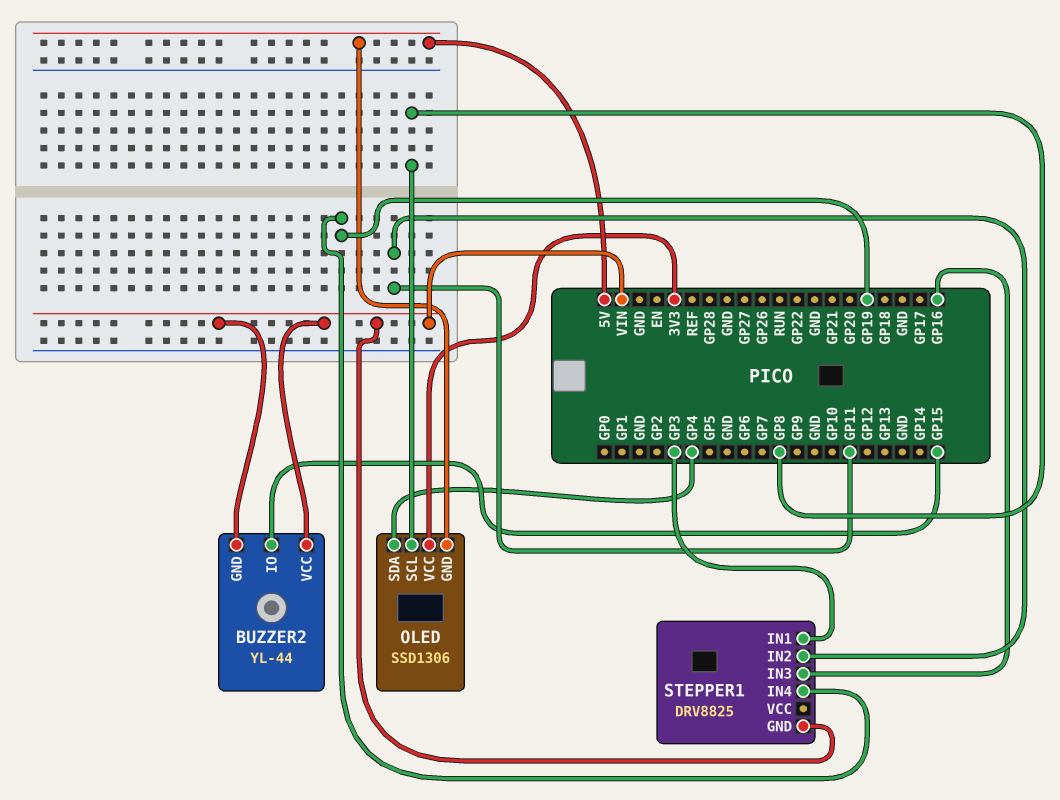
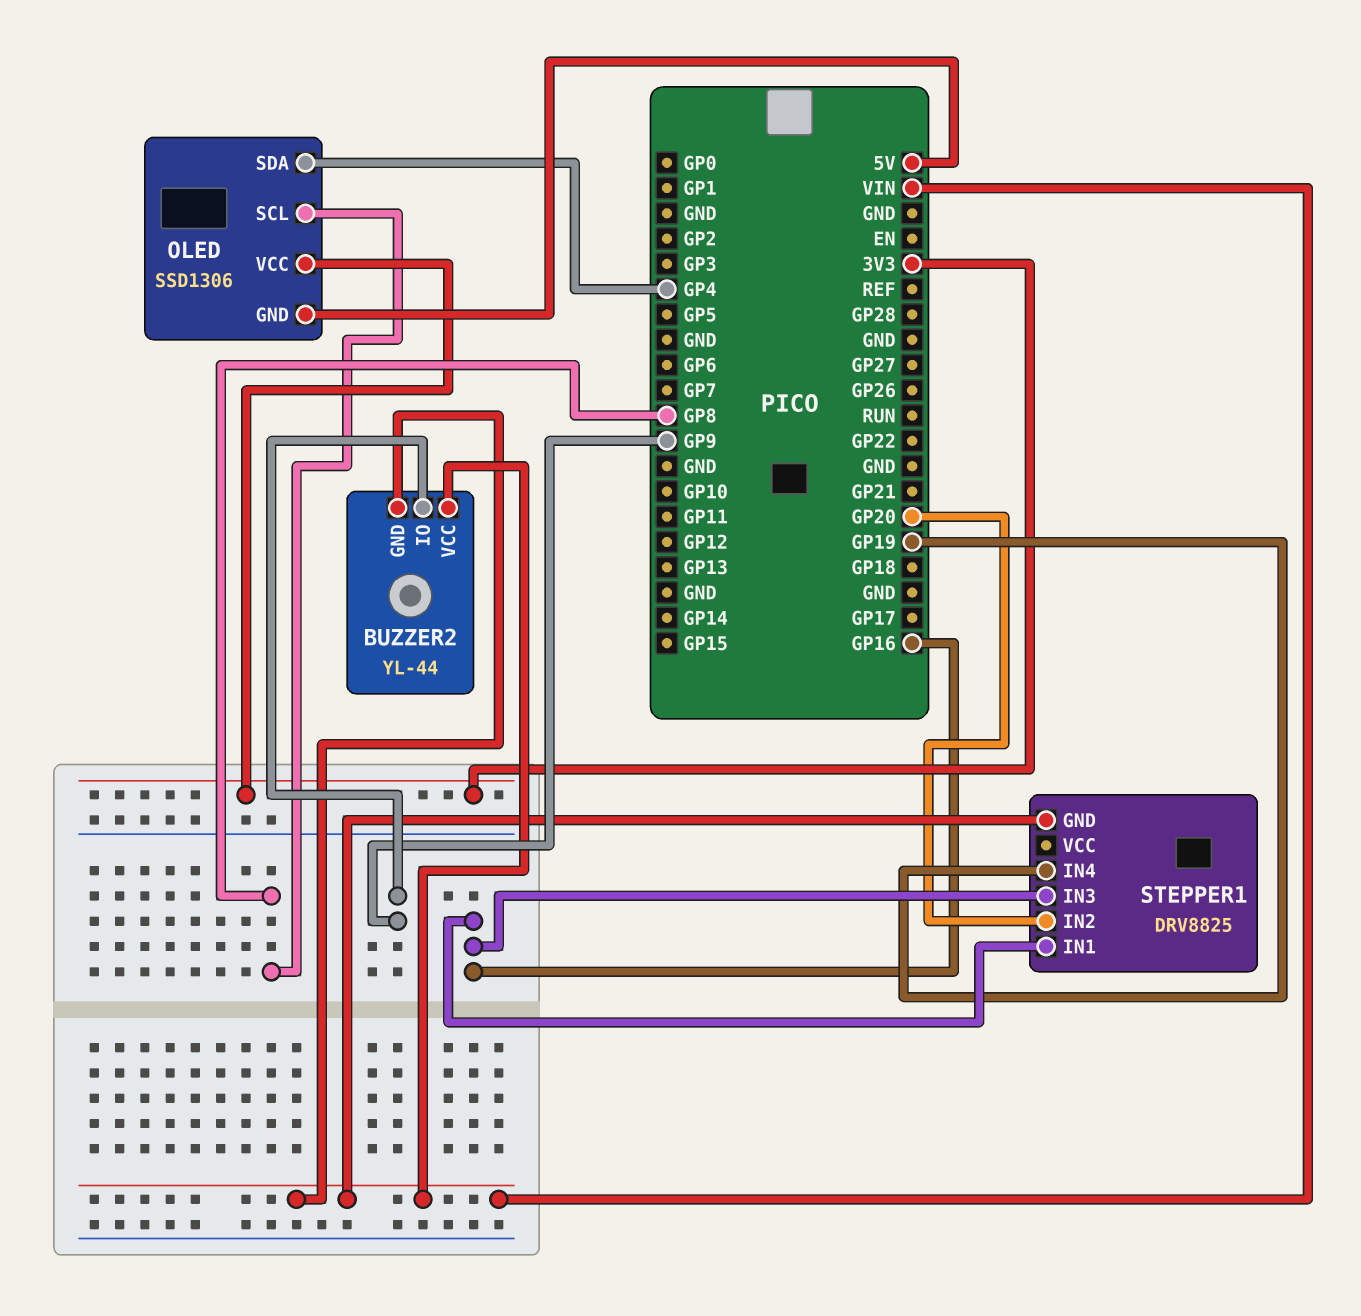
BUZZER2 pin IO: GP15 -> GP9
STEPPER1 pin IN1: GP3 -> GP16
STEPPER1 pin IN2: GP11 -> GP20

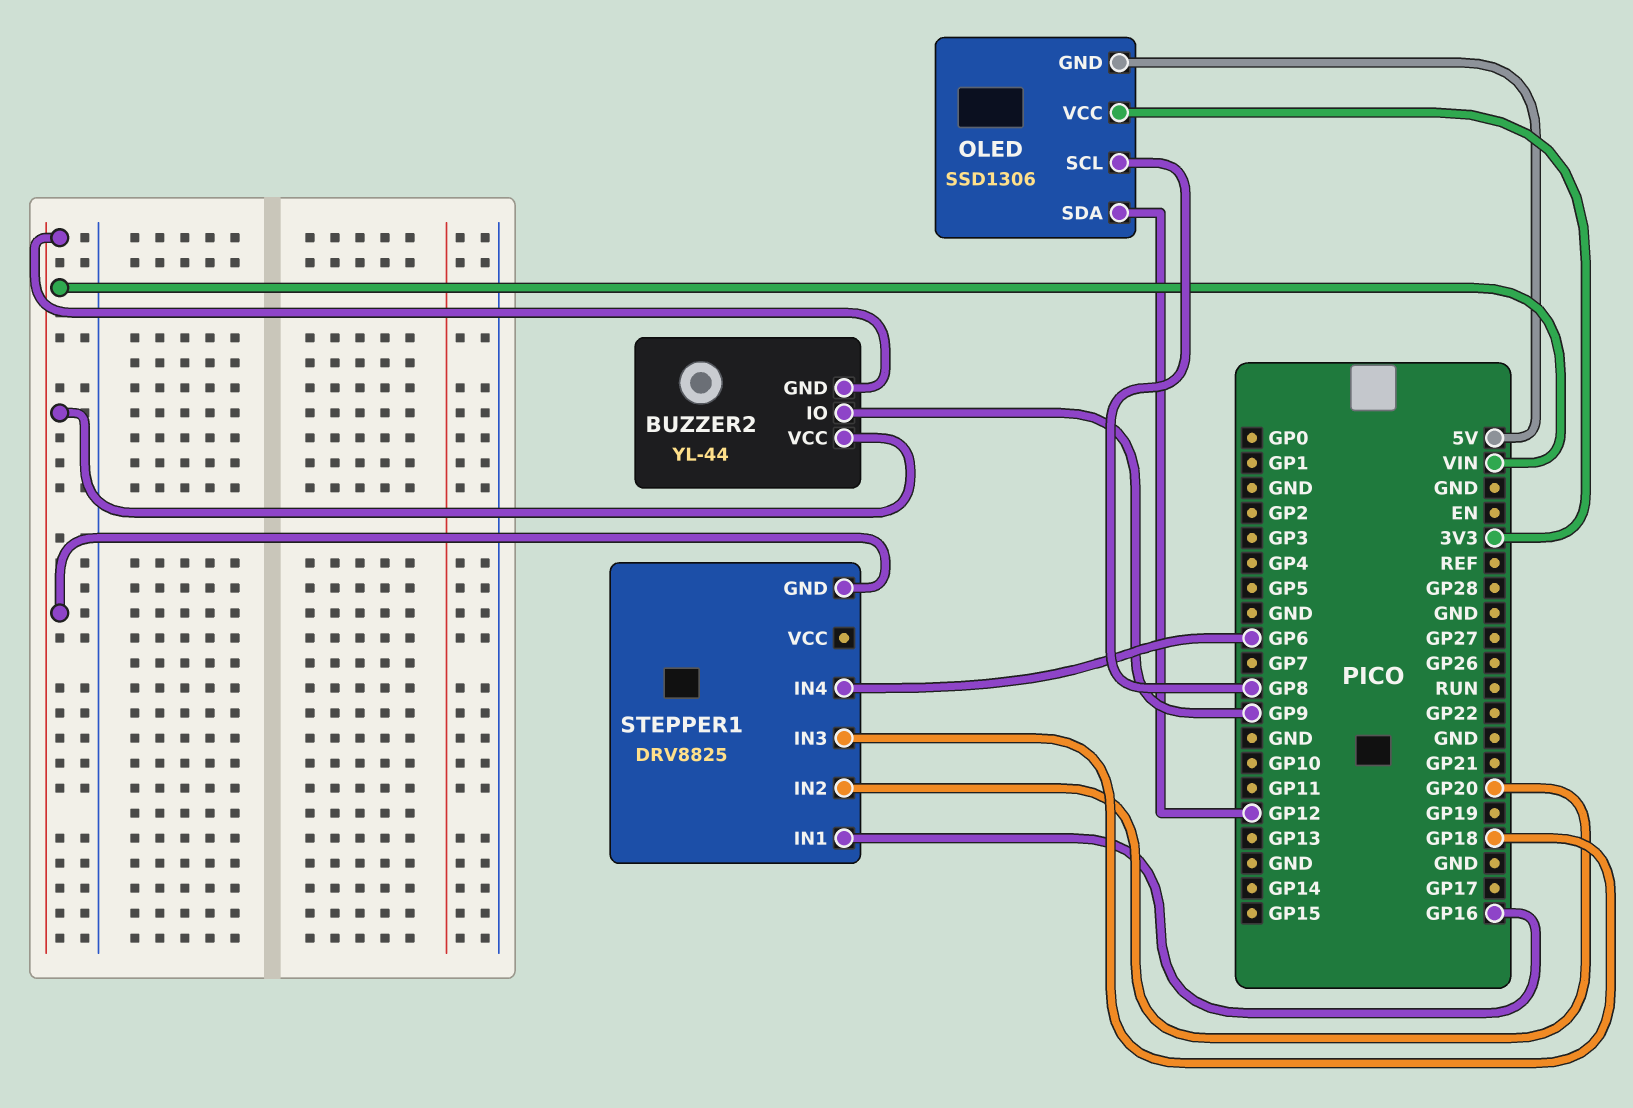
OLED pin SDA: GP4 -> GP12
STEPPER1 pin IN3: GP16 -> GP18
STEPPER1 pin IN4: GP19 -> GP6

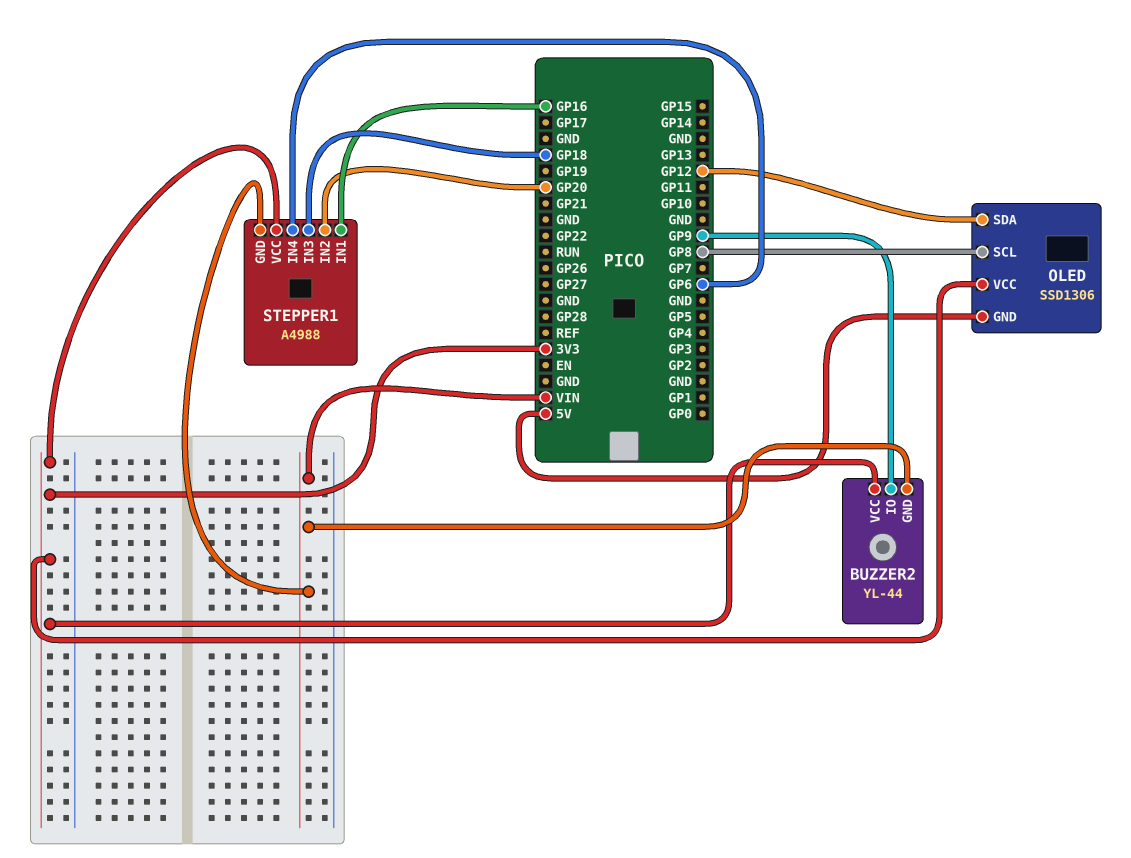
BUZZER2 pin VCC: VIN -> 3V3
STEPPER1: DRV8825 -> A4988
STEPPER1 pin VCC: none -> 3V3

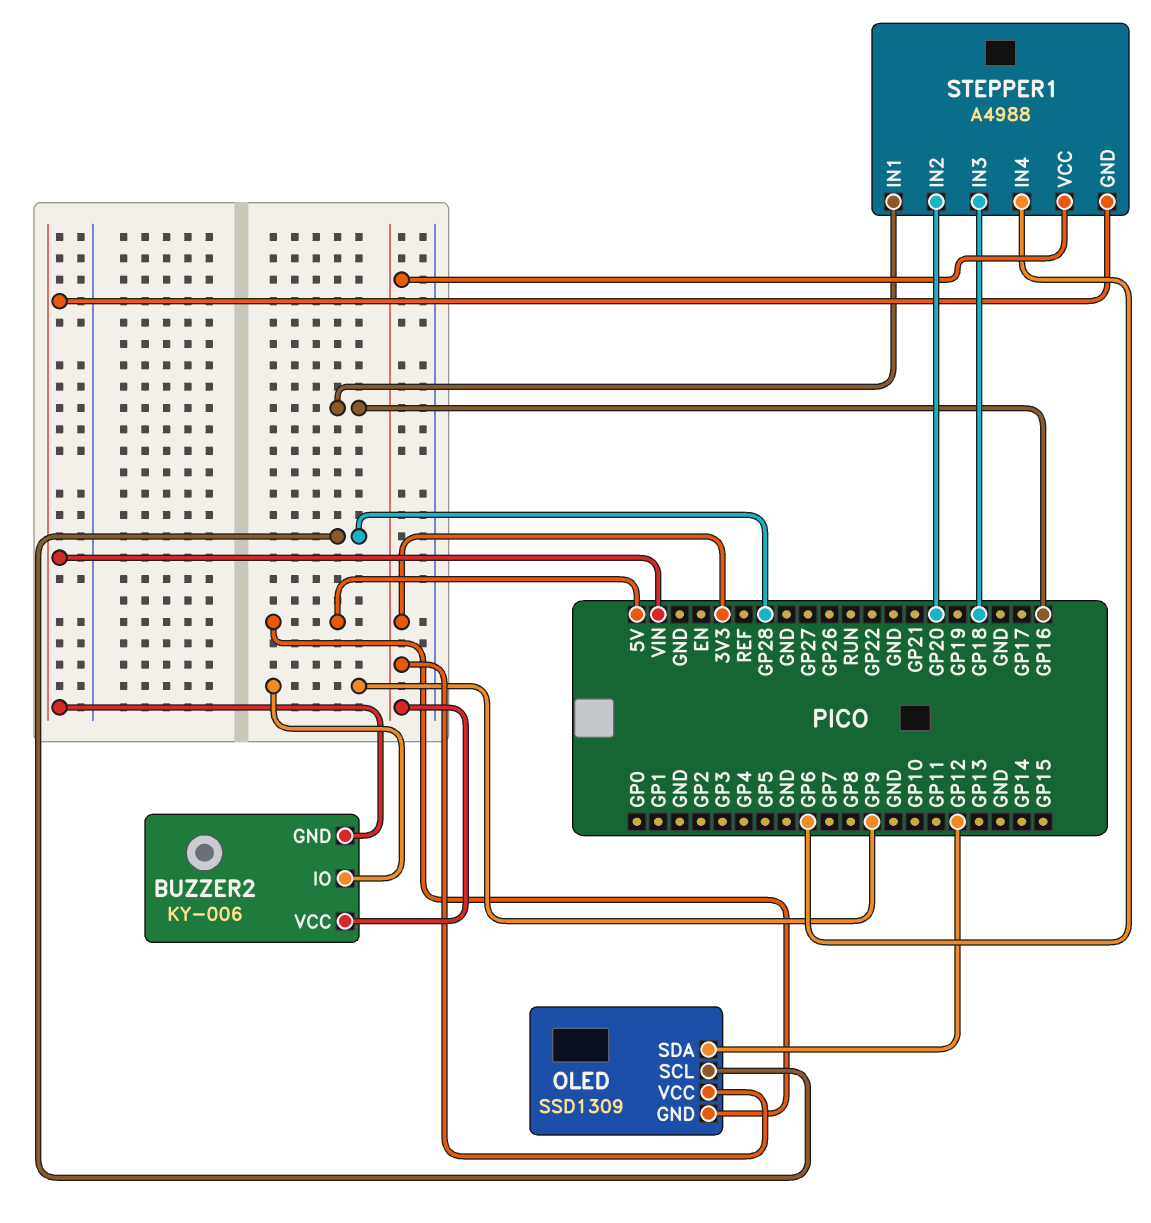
BUZZER2: YL-44 -> KY-006
OLED: SSD1306 -> SSD1309
OLED pin SCL: GP8 -> GP28

